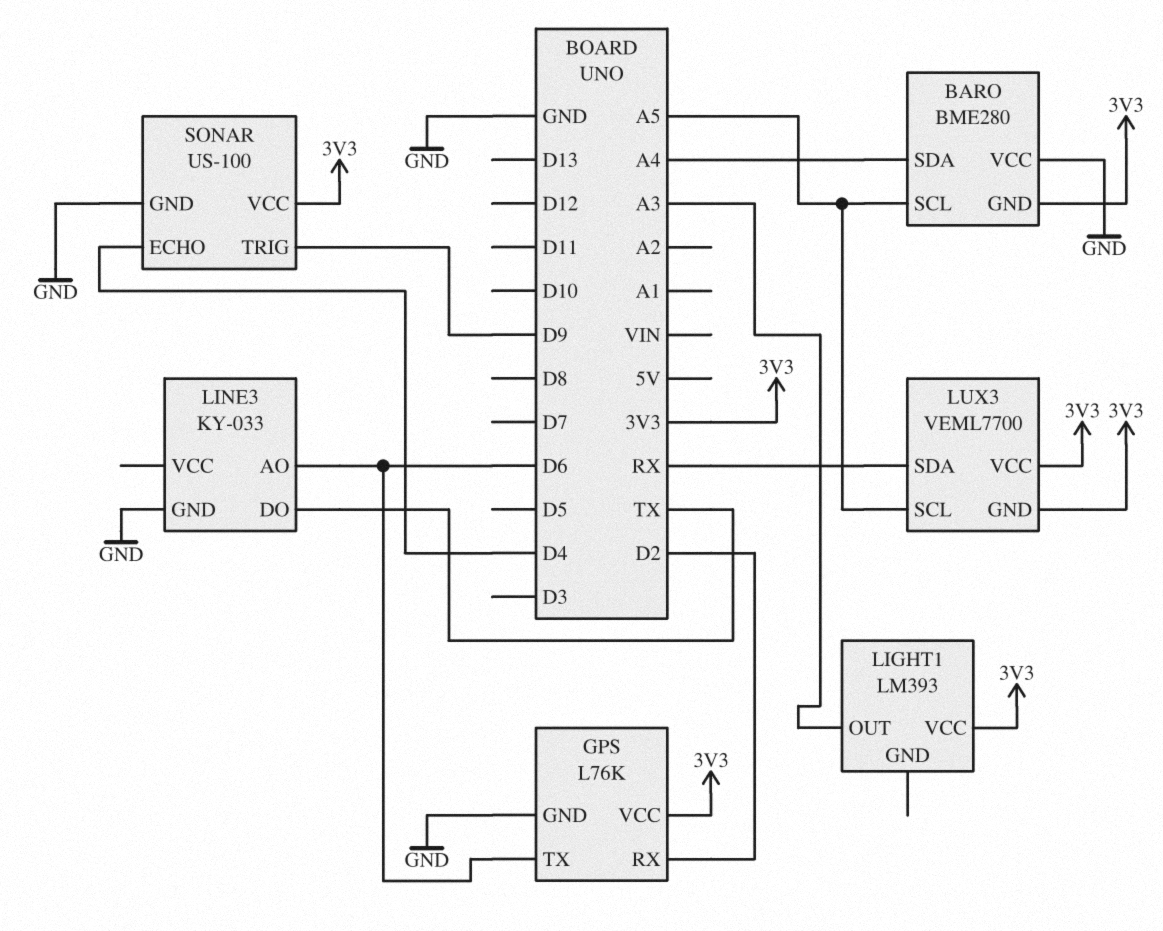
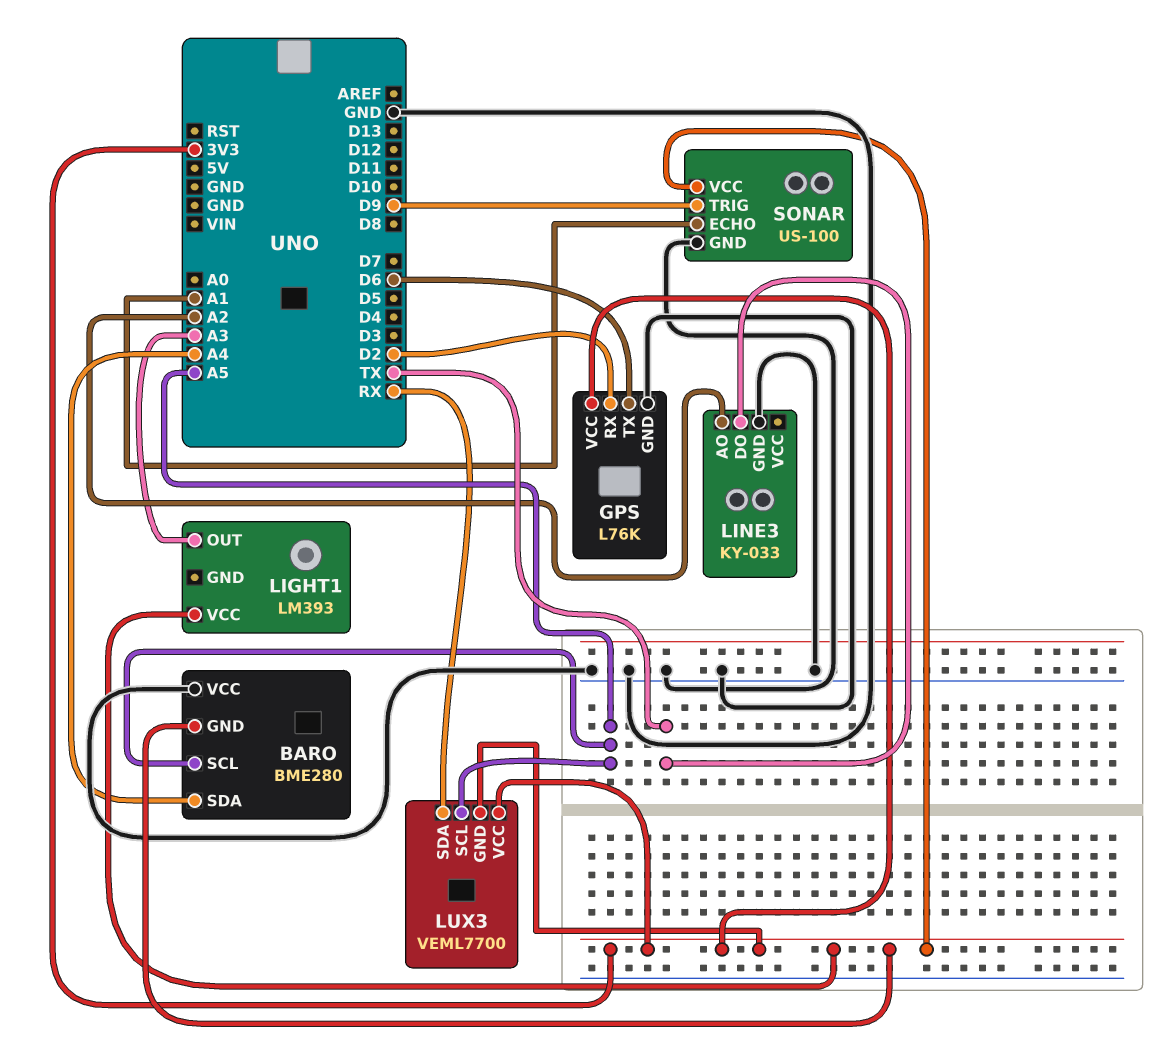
LINE3 pin AO: D6 -> A2
SONAR pin ECHO: D4 -> A1

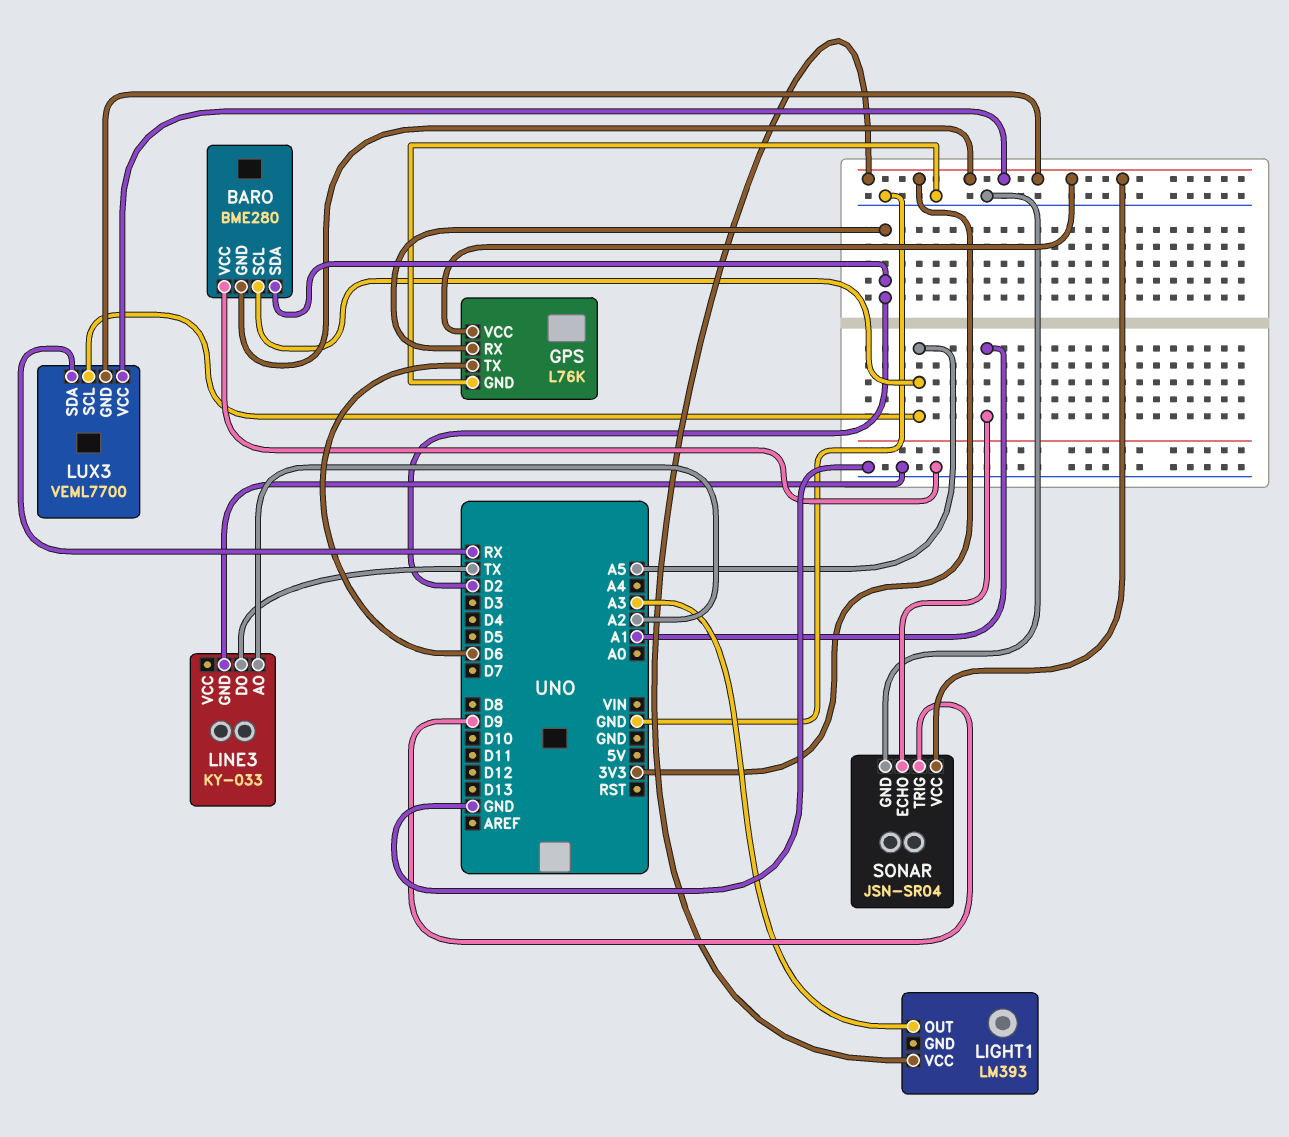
BARO pin SDA: A4 -> D2
SONAR: US-100 -> JSN-SR04

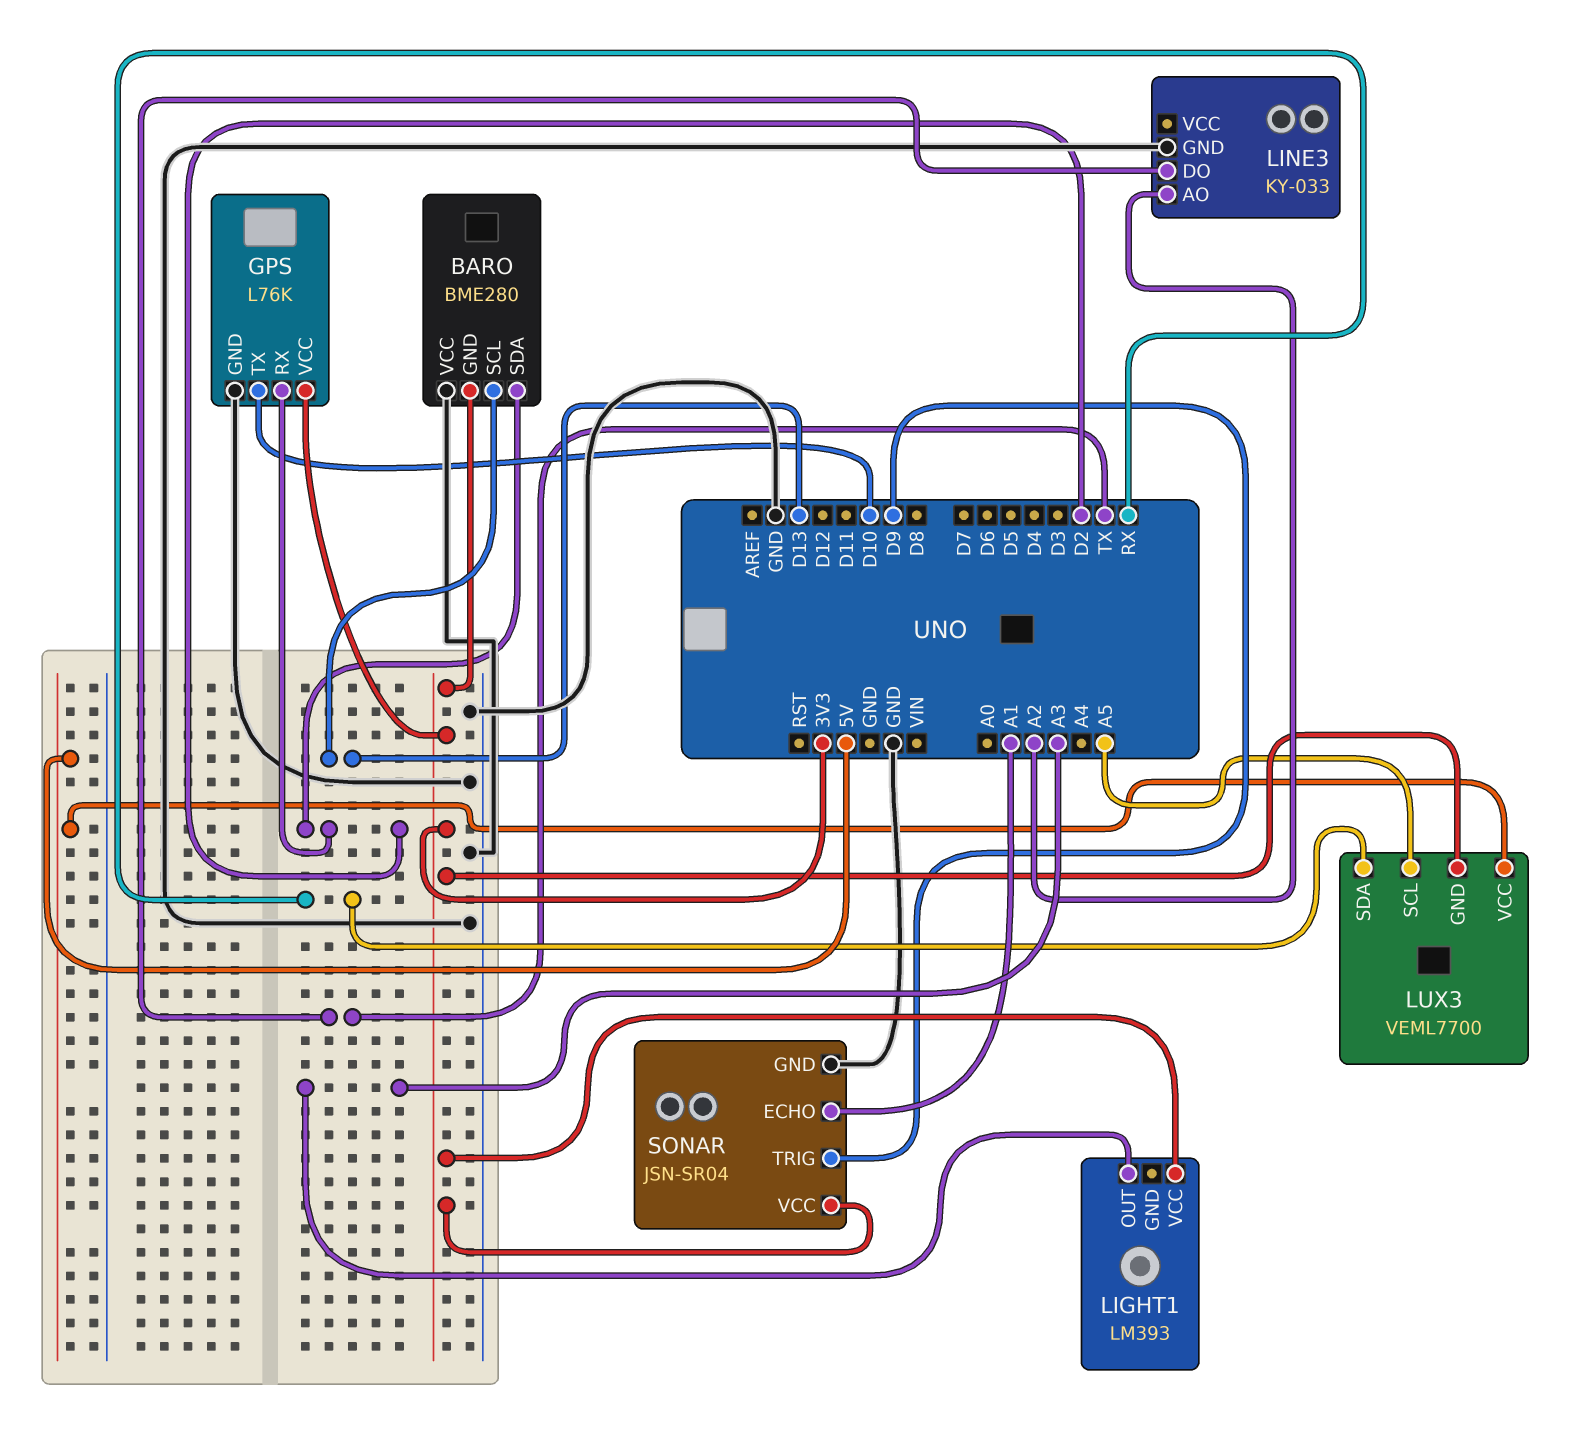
BARO pin SCL: A5 -> D13
GPS pin TX: D6 -> D10
LUX3 pin VCC: 3V3 -> 5V

